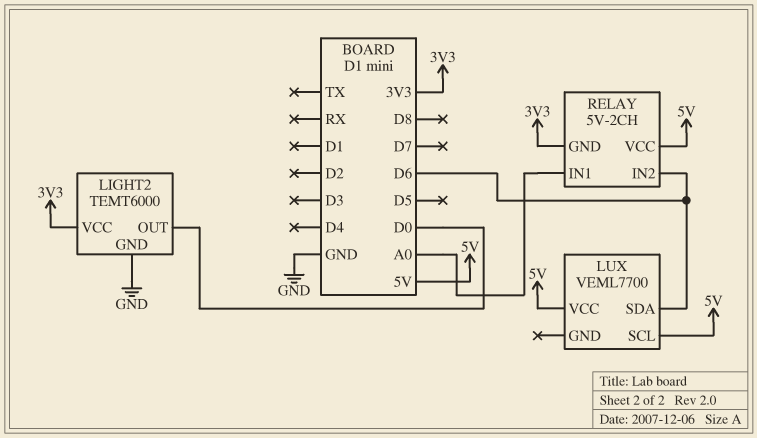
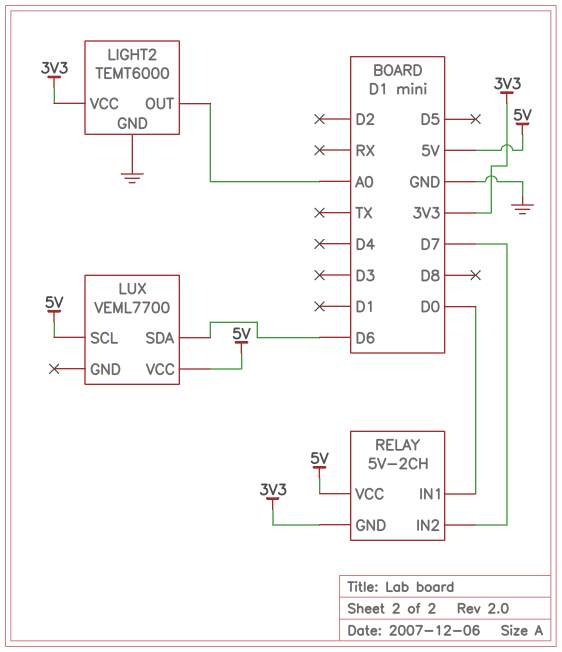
LIGHT2 pin OUT: D0 -> A0
RELAY pin IN1: A0 -> D0
RELAY pin IN2: D6 -> D7

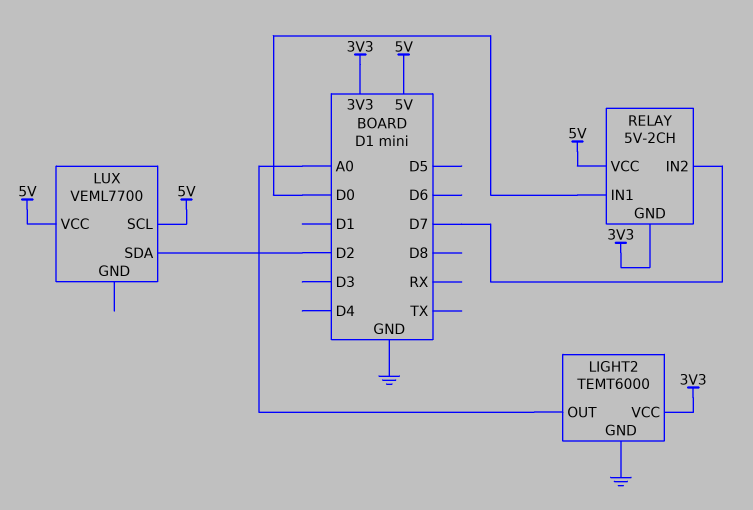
LUX pin SDA: D6 -> D2

